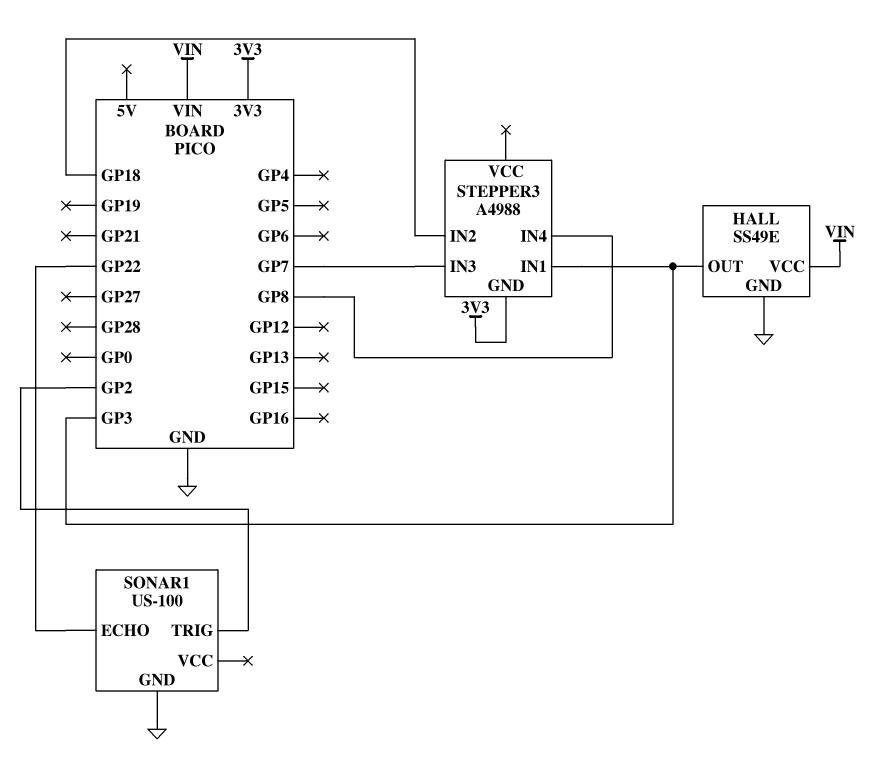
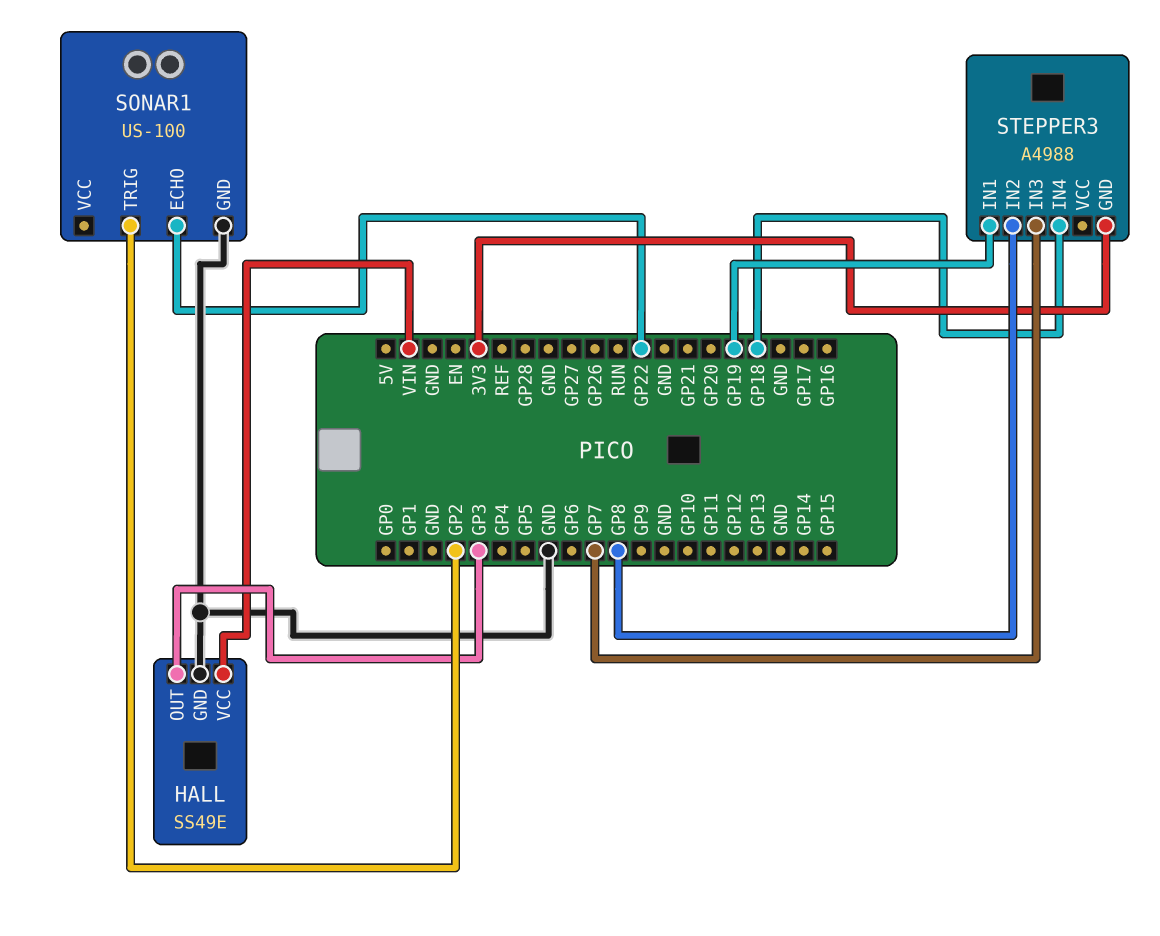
STEPPER3 pin IN1: GP3 -> GP19
STEPPER3 pin IN2: GP18 -> GP8
STEPPER3 pin IN4: GP8 -> GP18

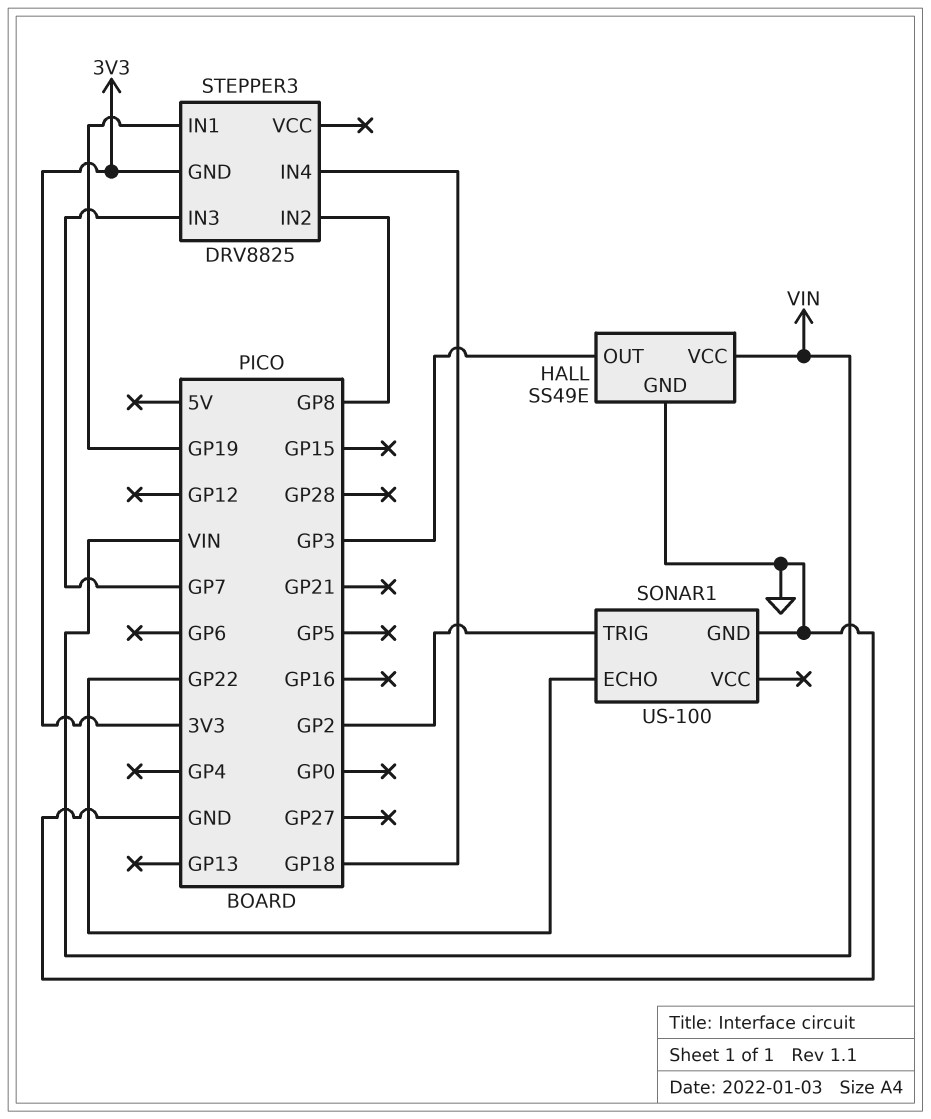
STEPPER3: A4988 -> DRV8825

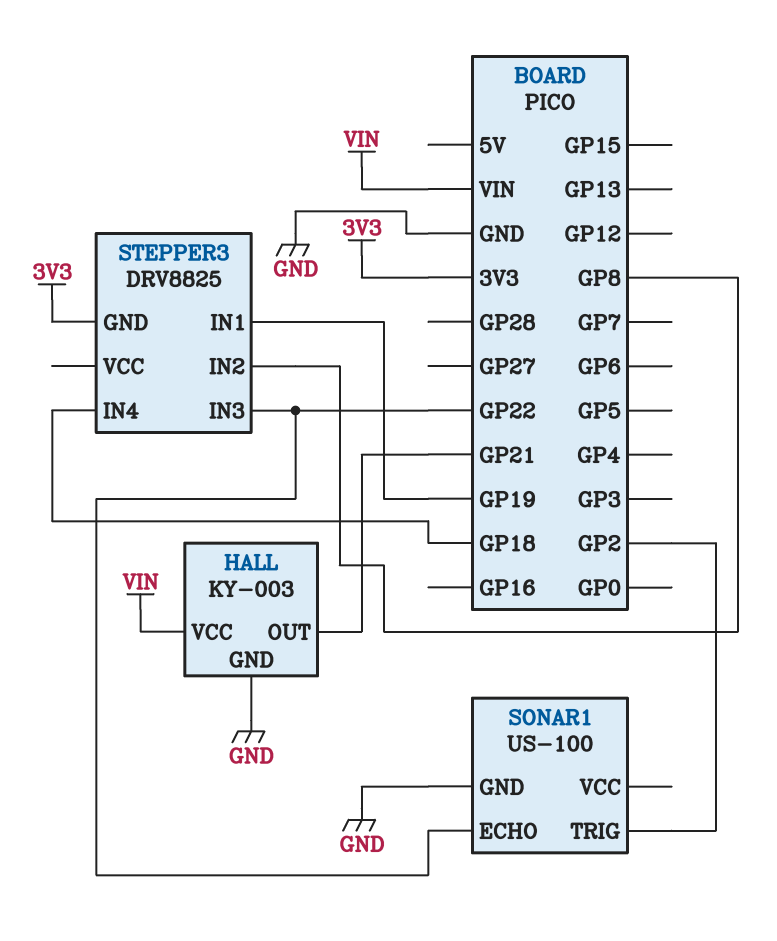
HALL: SS49E -> KY-003
HALL pin OUT: GP3 -> GP21
STEPPER3 pin IN3: GP7 -> GP22

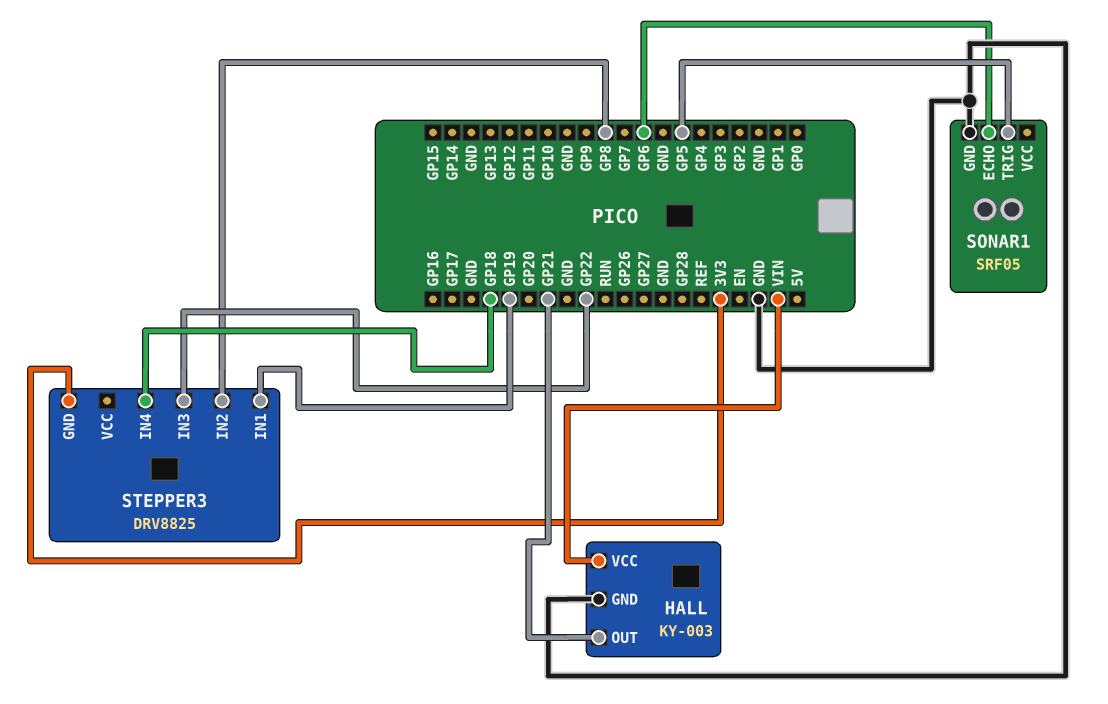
SONAR1: US-100 -> SRF05
SONAR1 pin ECHO: GP22 -> GP6
SONAR1 pin TRIG: GP2 -> GP5

